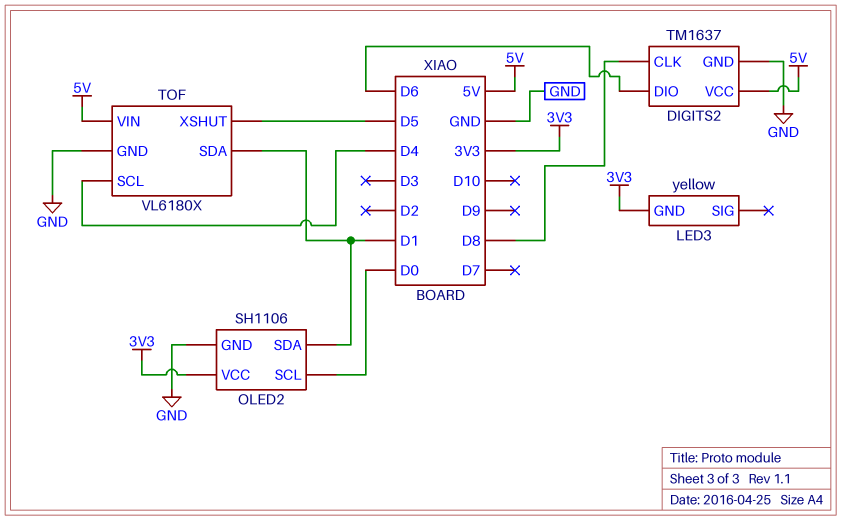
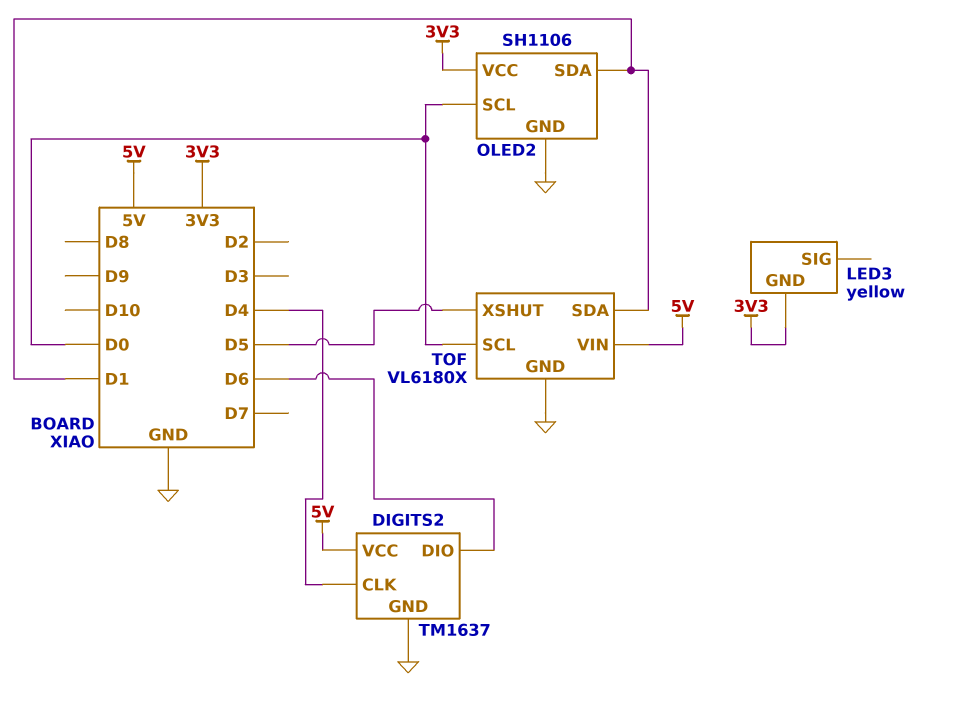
DIGITS2 pin CLK: D8 -> D4
TOF pin SCL: D4 -> D0

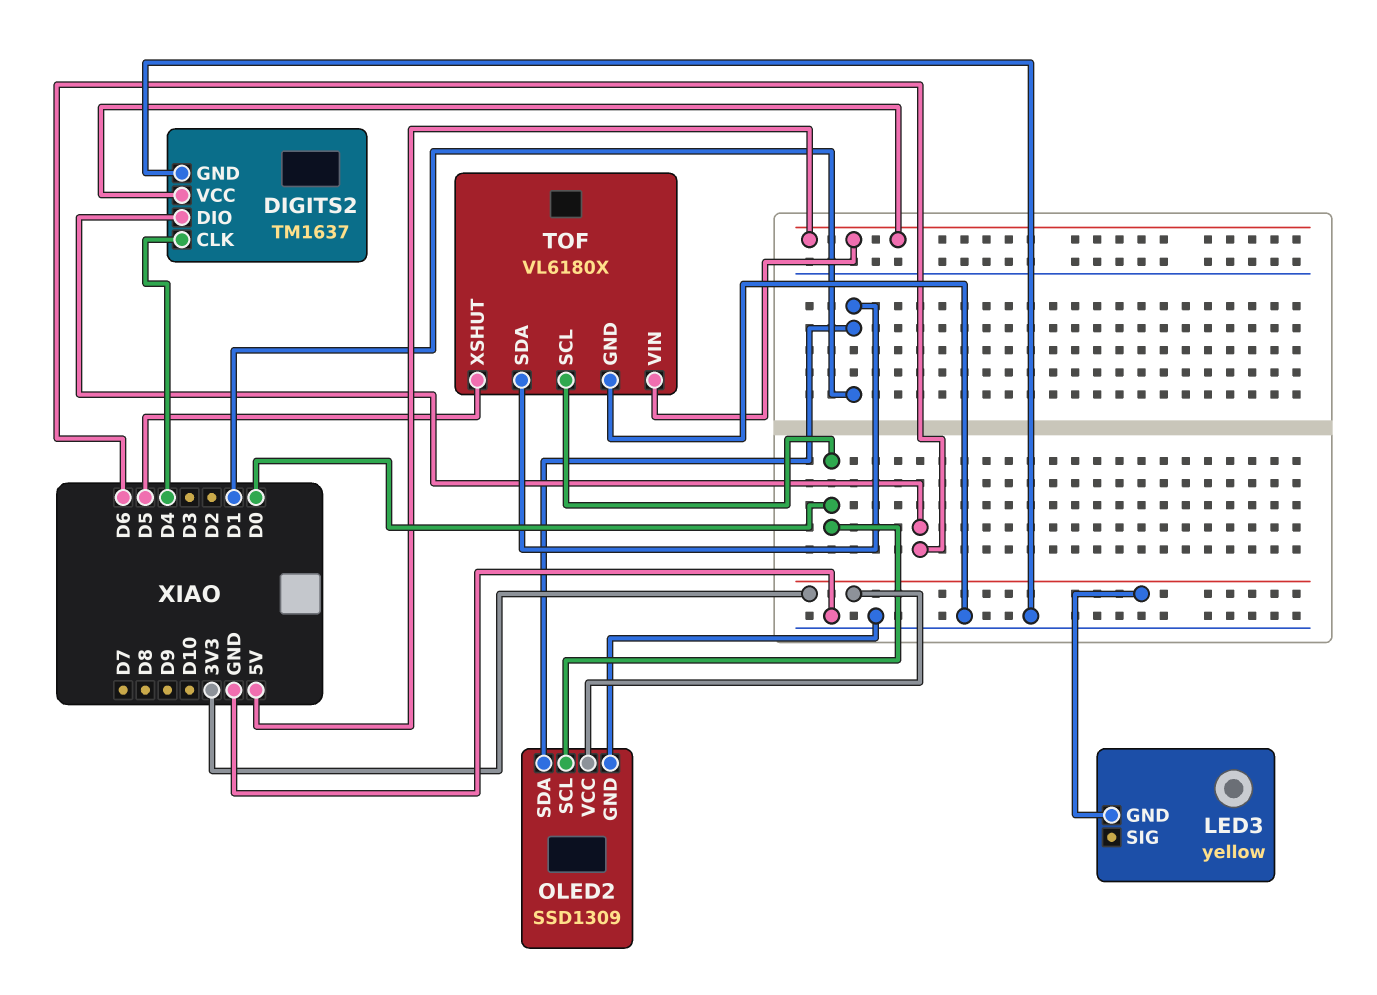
OLED2: SH1106 -> SSD1309

